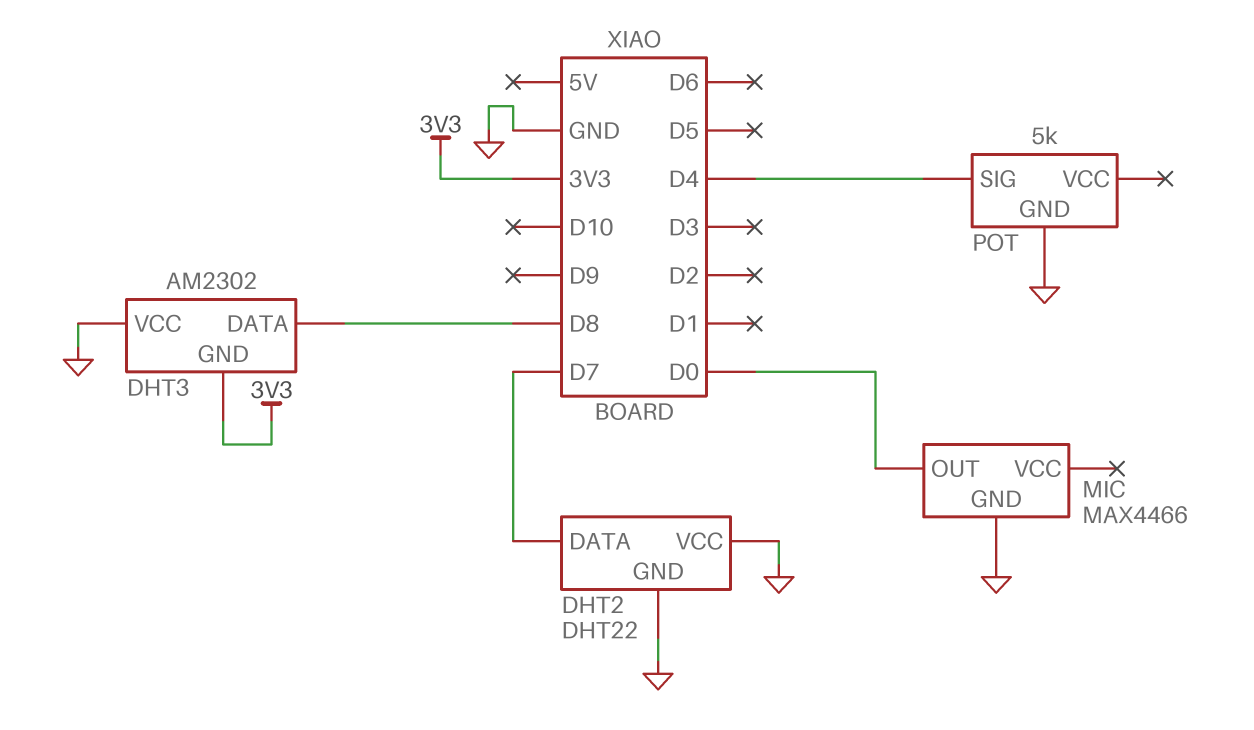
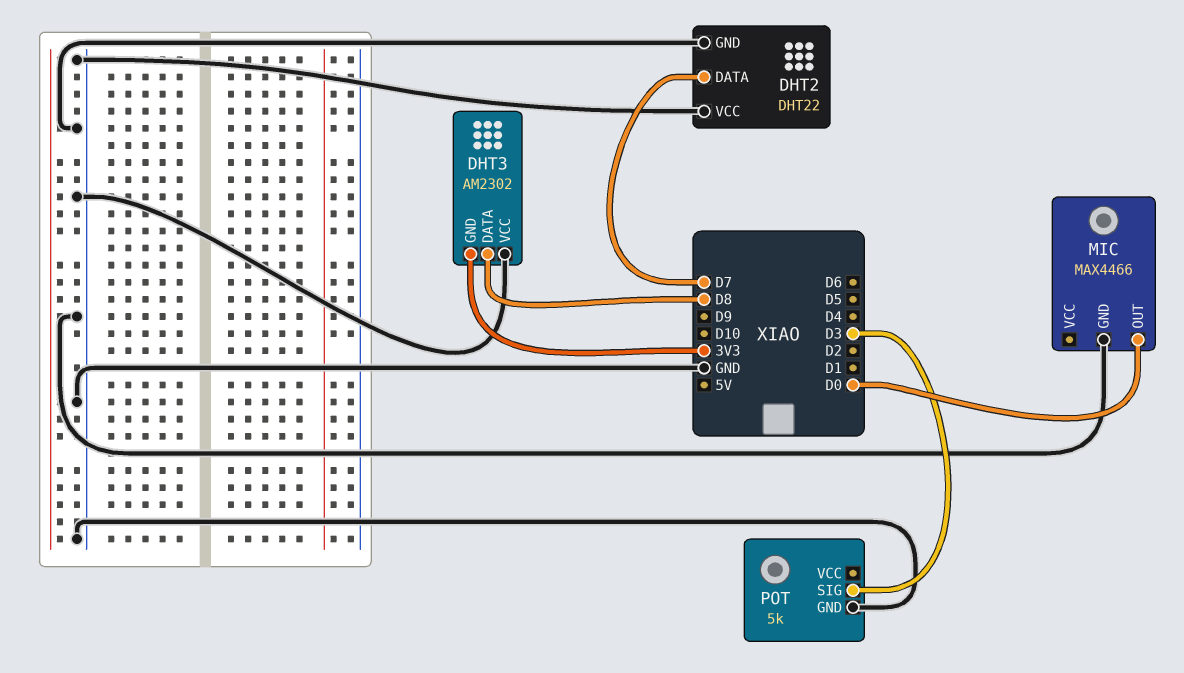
POT pin SIG: D4 -> D3

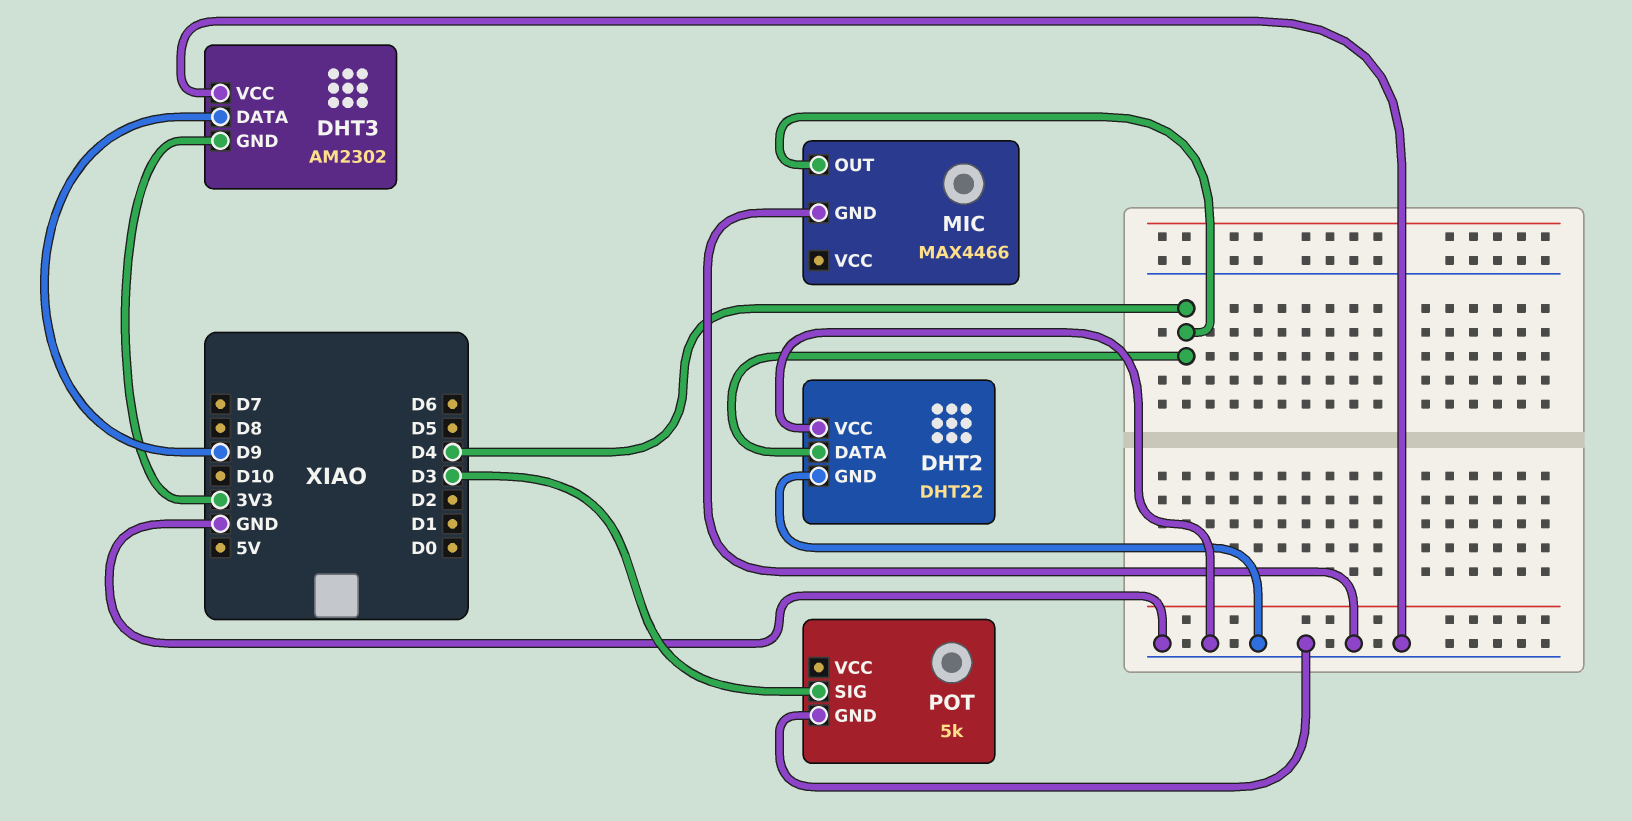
DHT2 pin DATA: D7 -> D4
DHT3 pin DATA: D8 -> D9
MIC pin OUT: D0 -> D4

